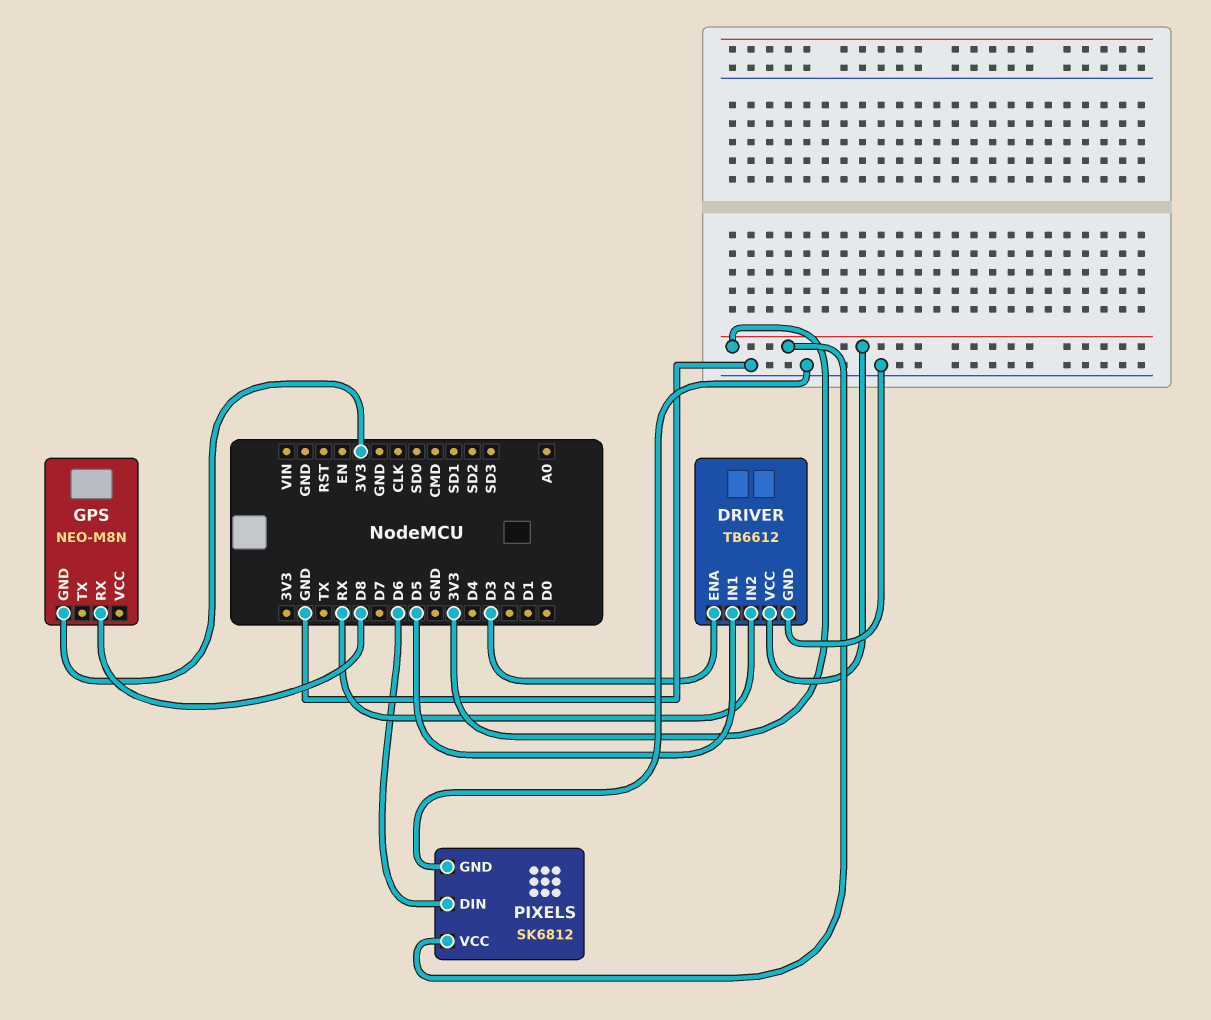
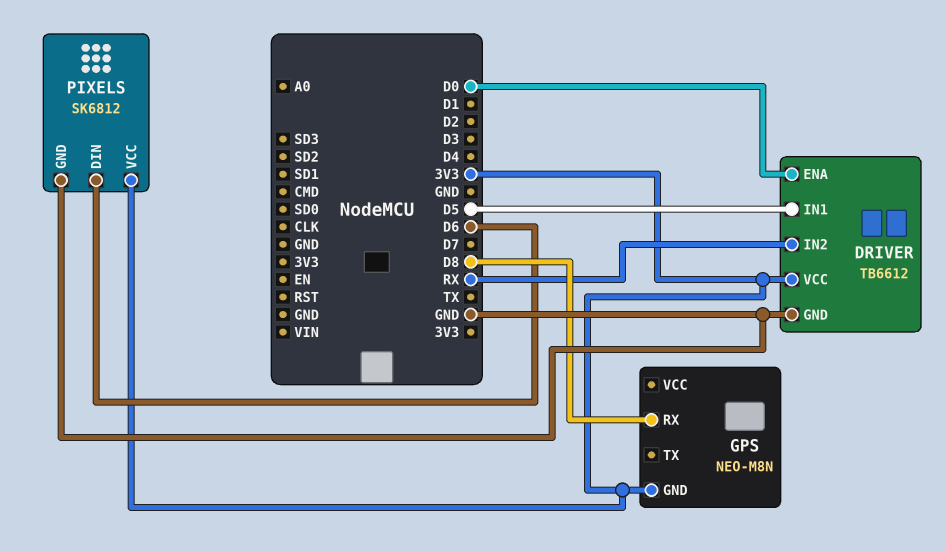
DRIVER pin ENA: D3 -> D0

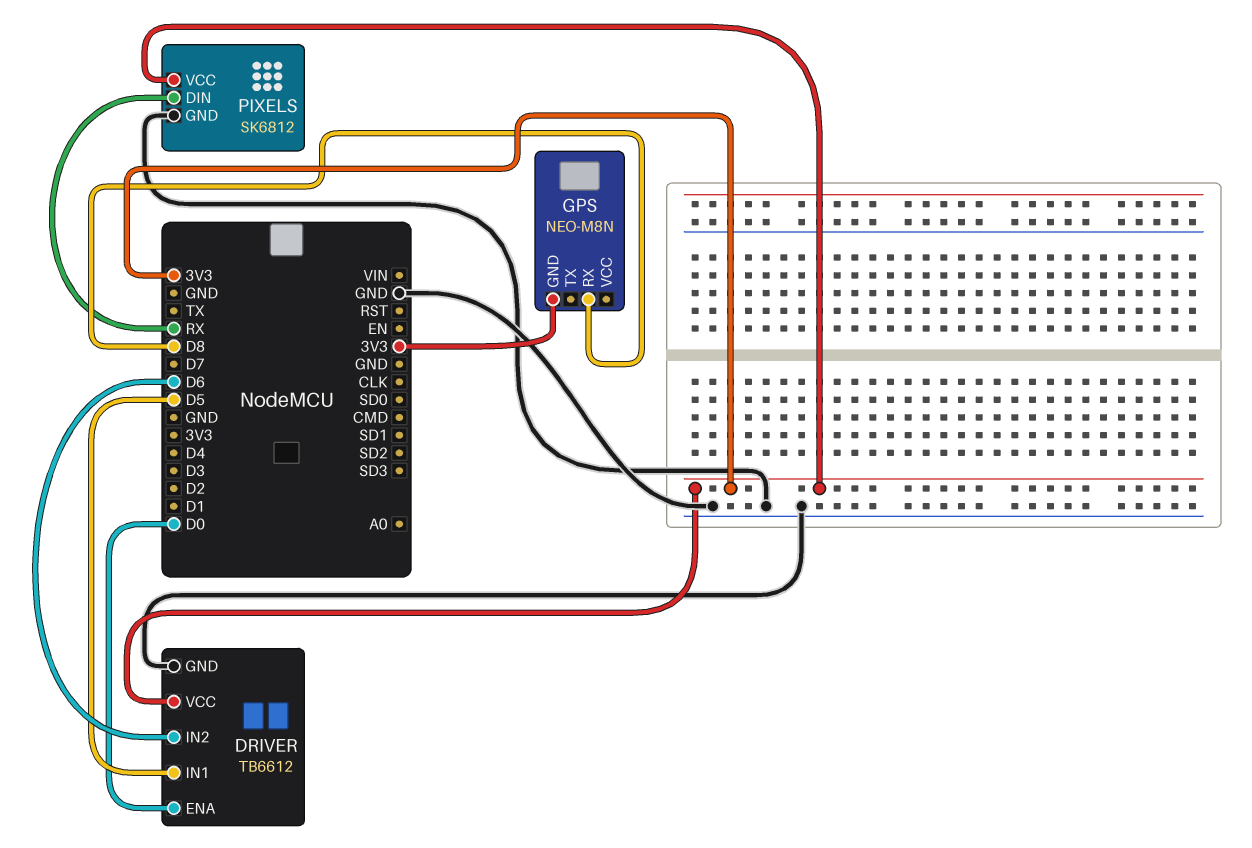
DRIVER pin IN2: RX -> D6
PIXELS pin DIN: D6 -> RX

